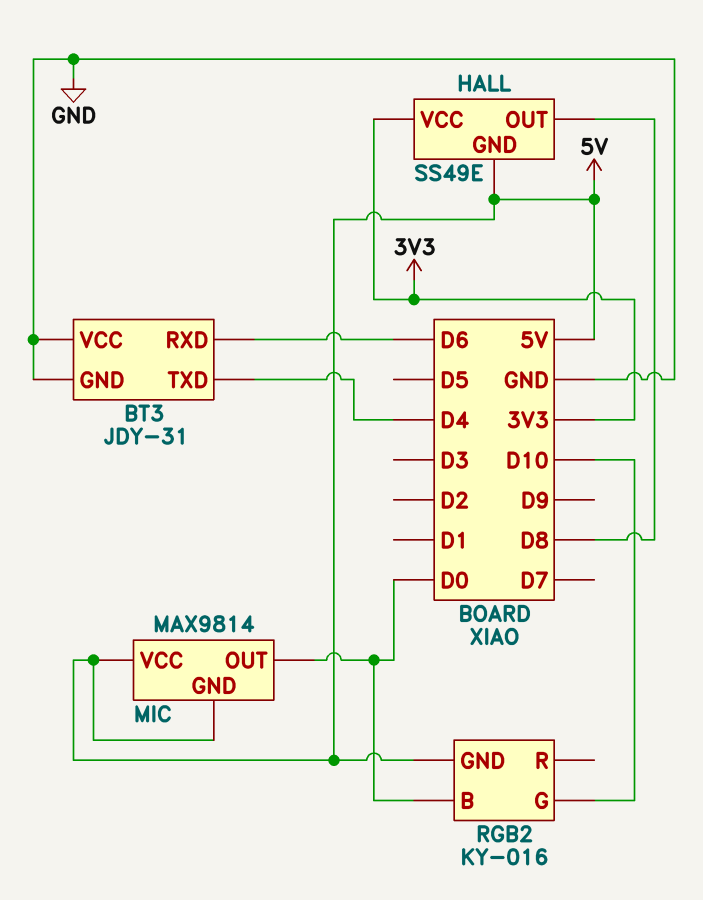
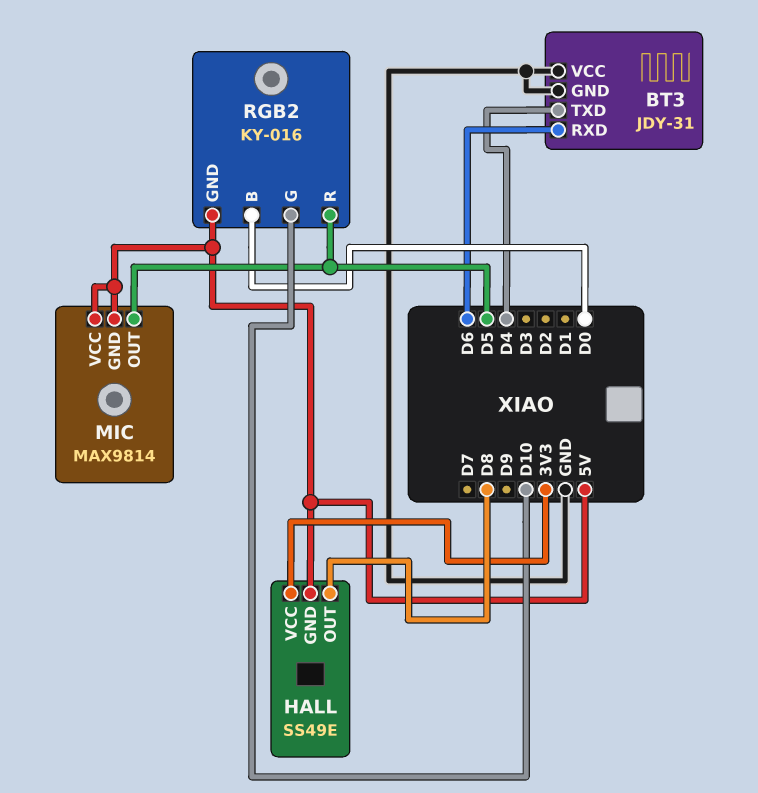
MIC pin OUT: D0 -> D5
RGB2 pin R: none -> D5

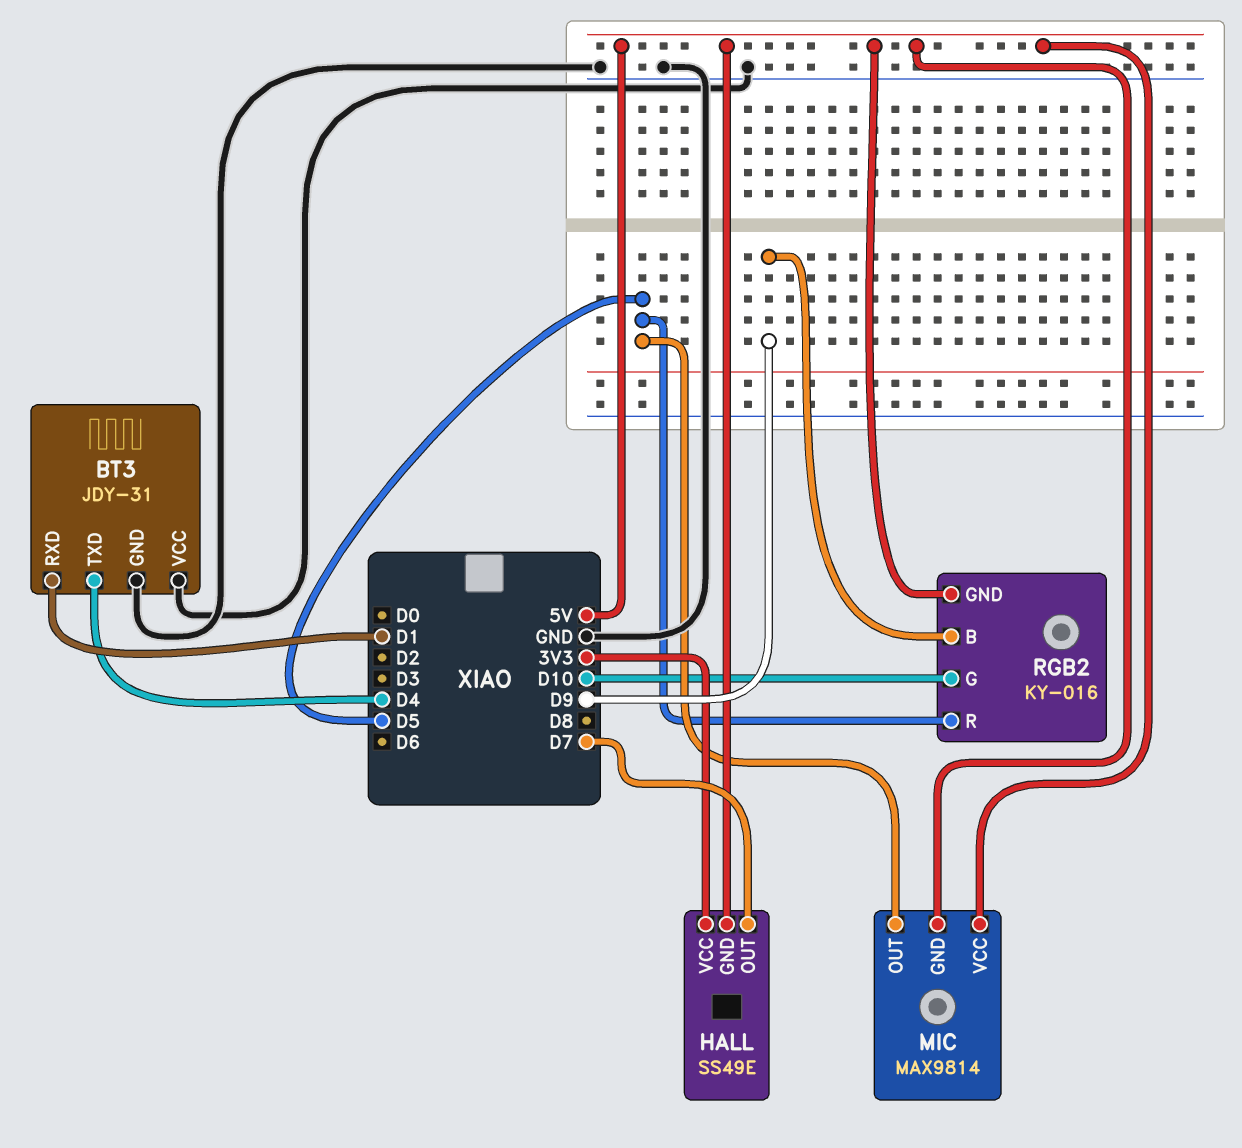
BT3 pin RXD: D6 -> D1
HALL pin OUT: D8 -> D7
RGB2 pin B: D0 -> D9

